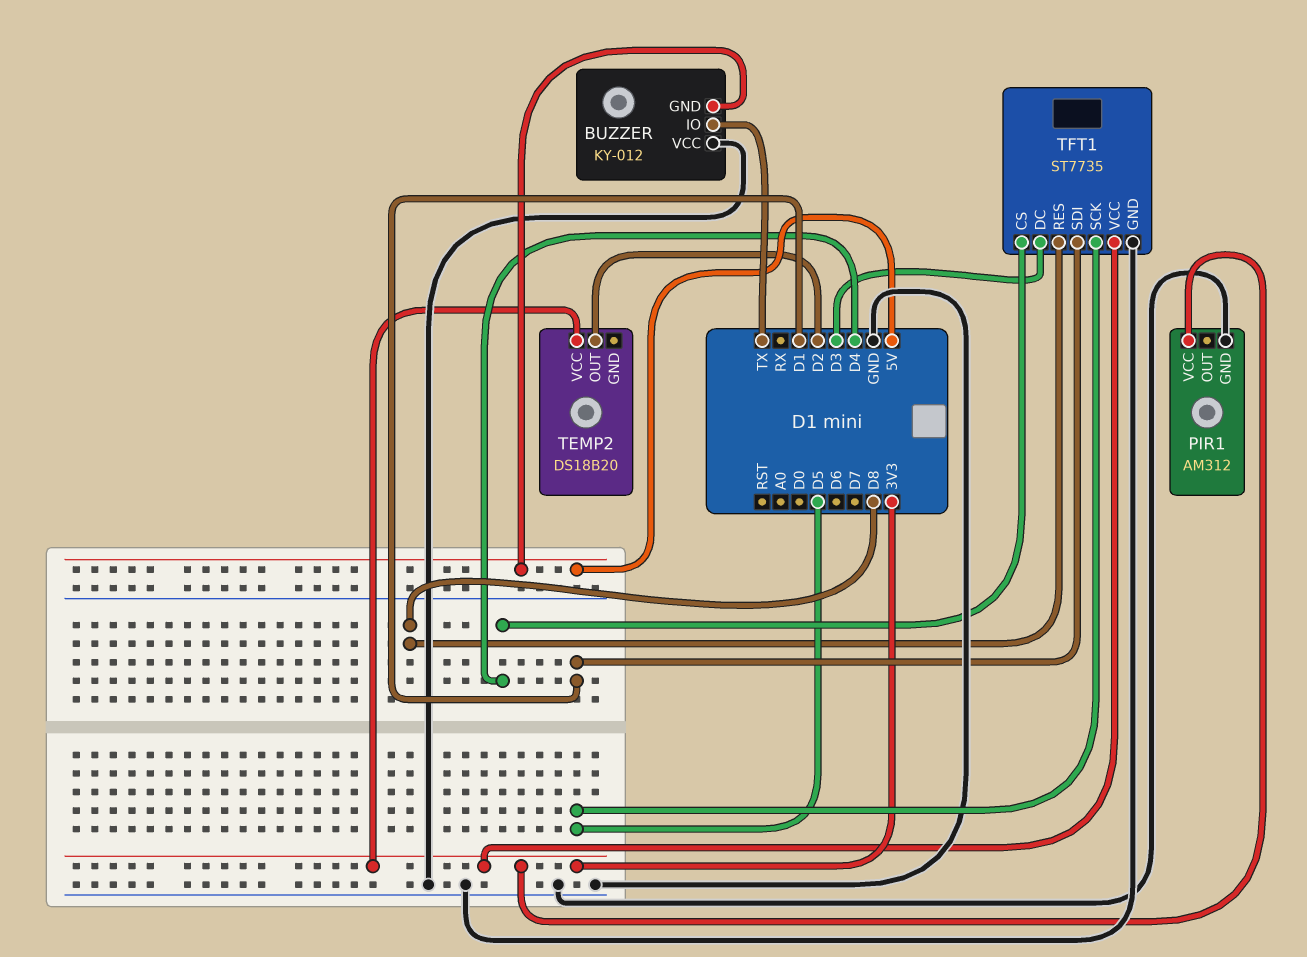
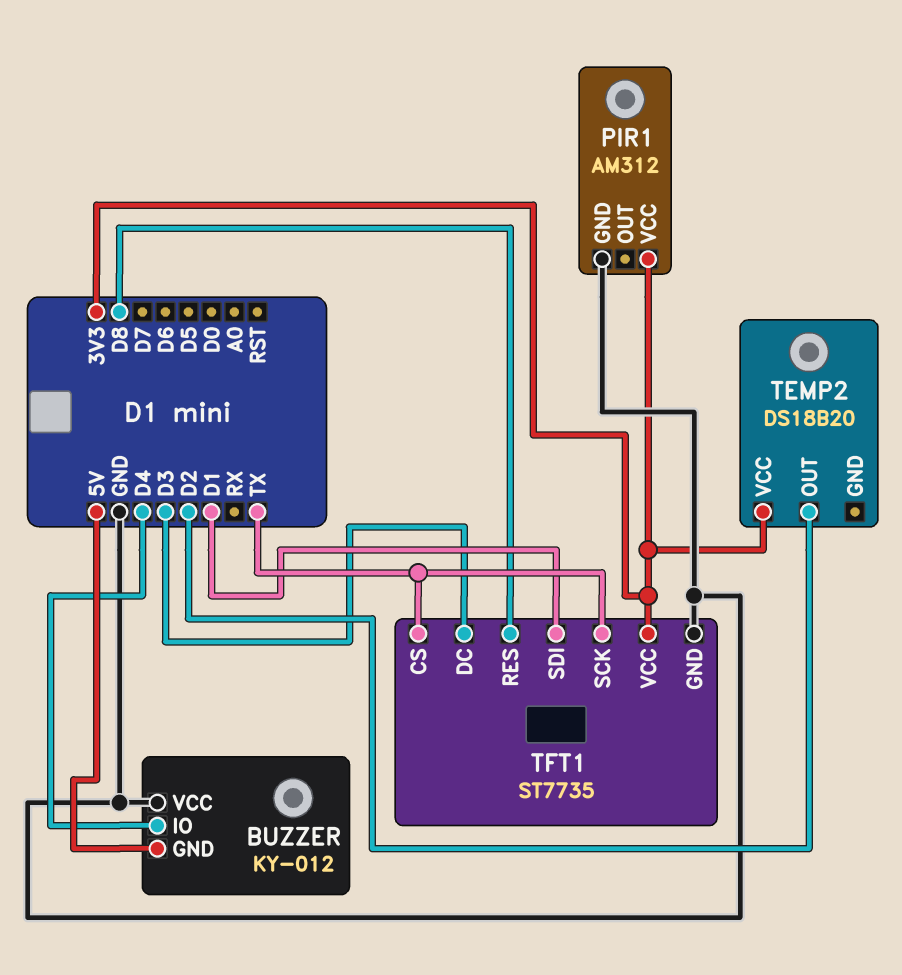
BUZZER pin IO: TX -> D4
TFT1 pin CS: D4 -> TX
TFT1 pin SCK: D5 -> TX

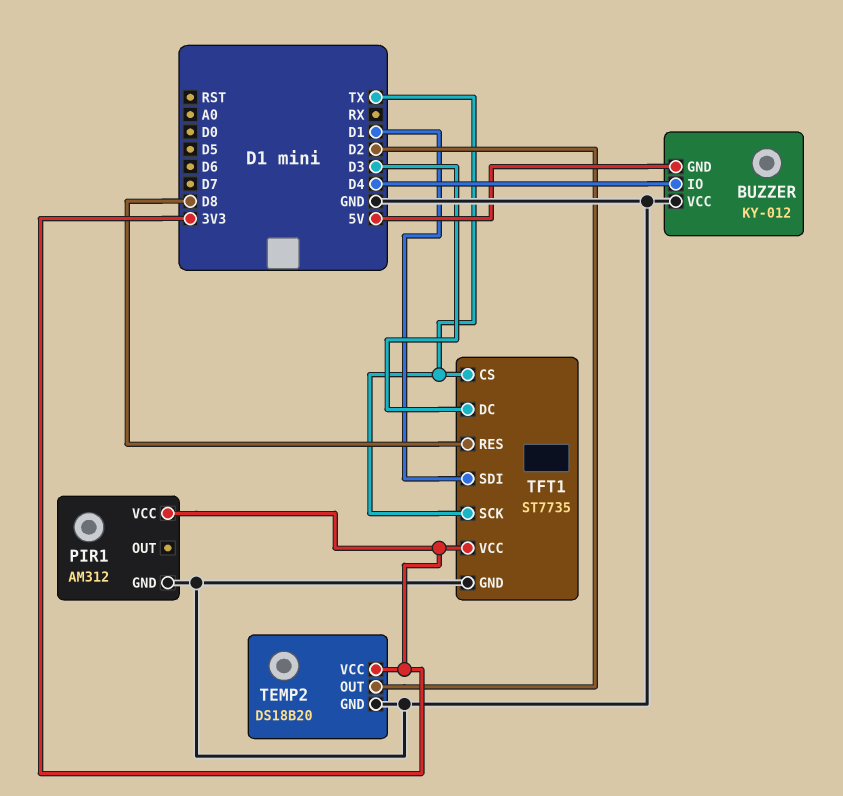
TEMP2 pin GND: none -> GND

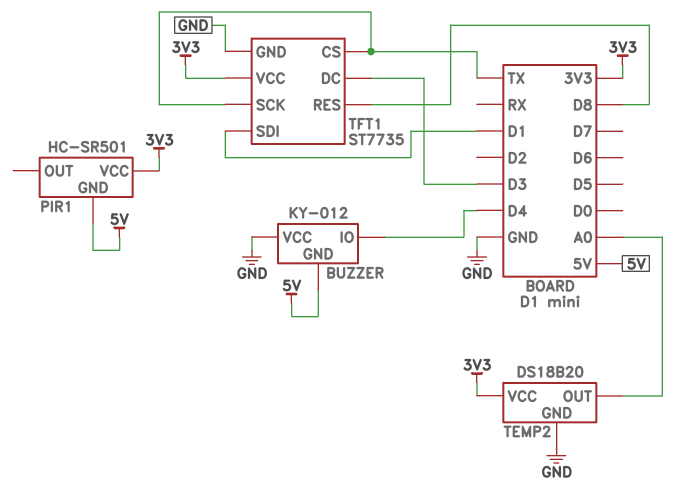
PIR1: AM312 -> HC-SR501
PIR1 pin GND: GND -> 5V
TEMP2 pin OUT: D2 -> A0

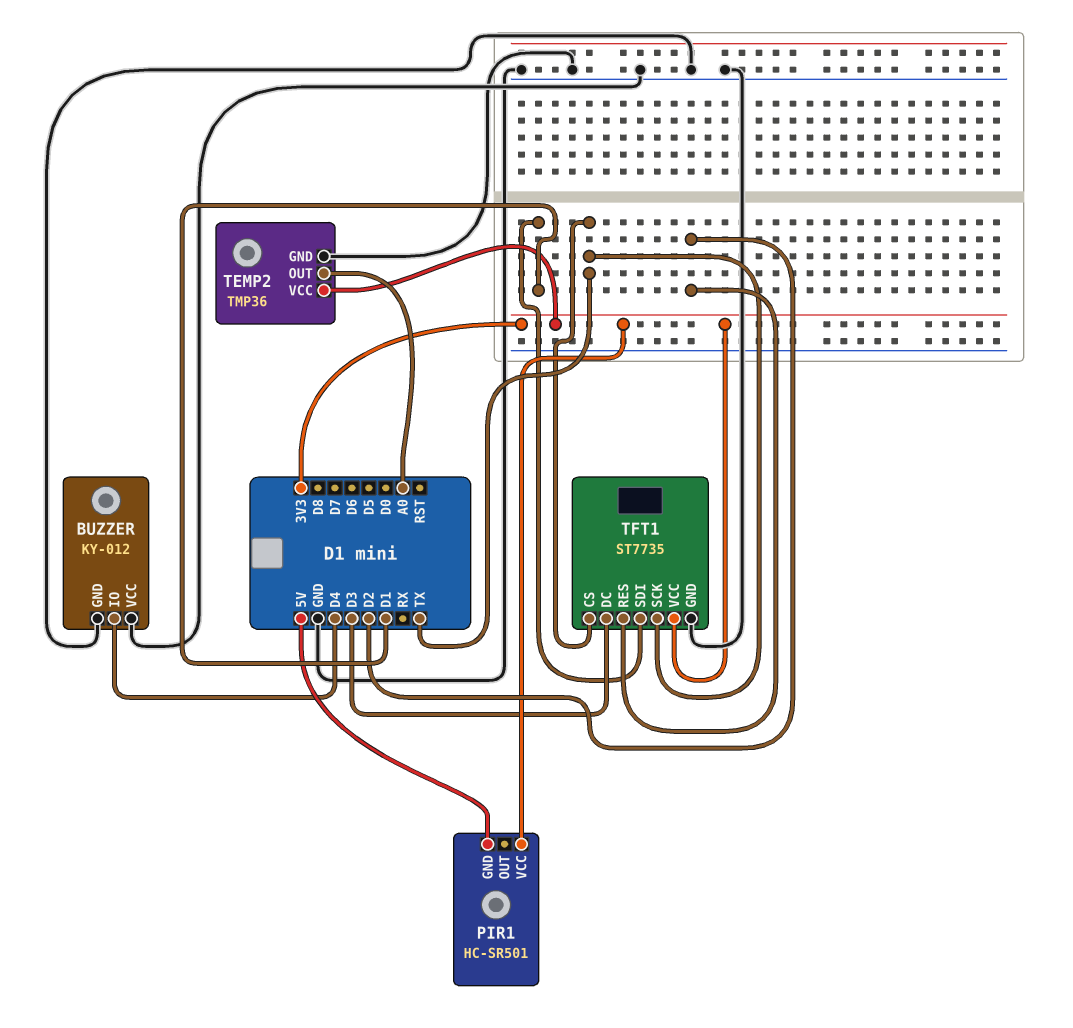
BUZZER pin GND: 5V -> GND
TEMP2: DS18B20 -> TMP36
TFT1 pin RES: D8 -> D2

